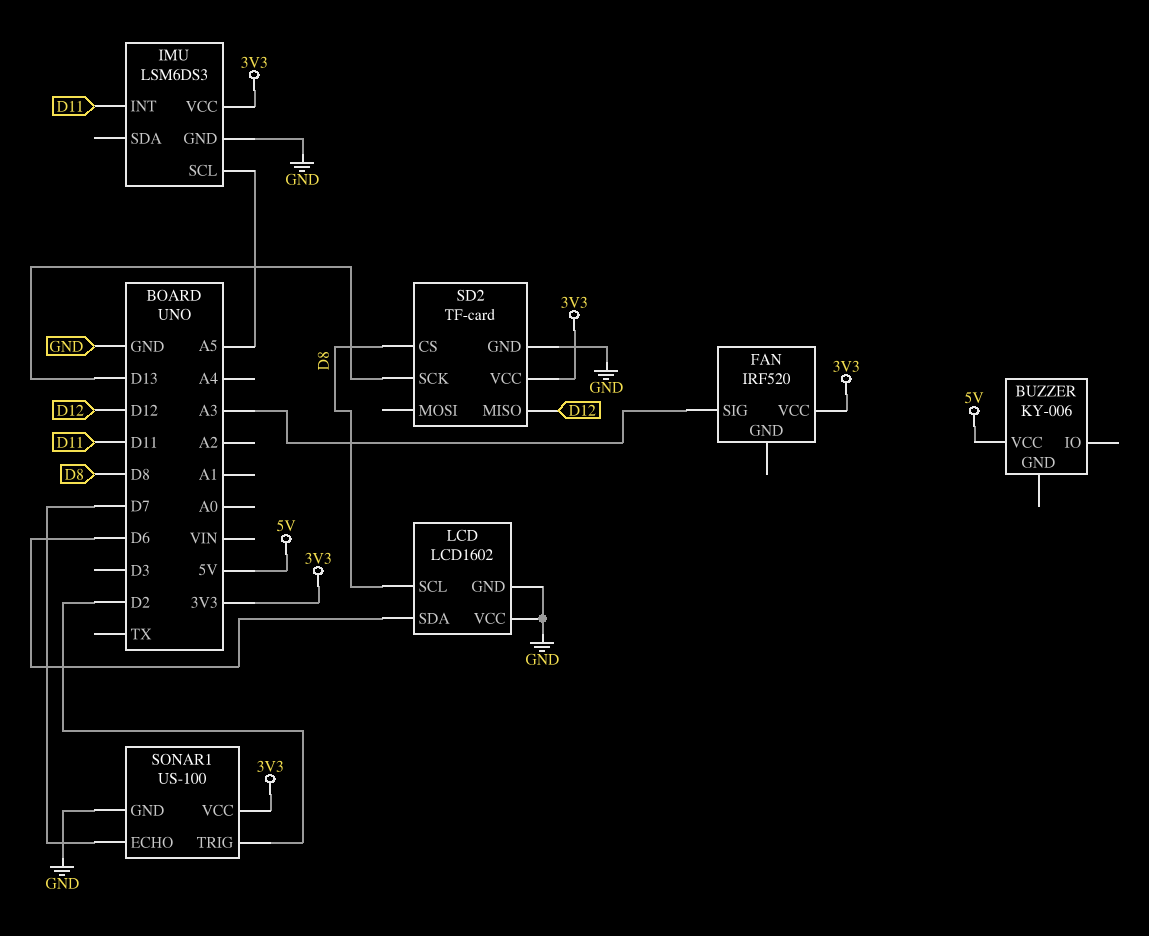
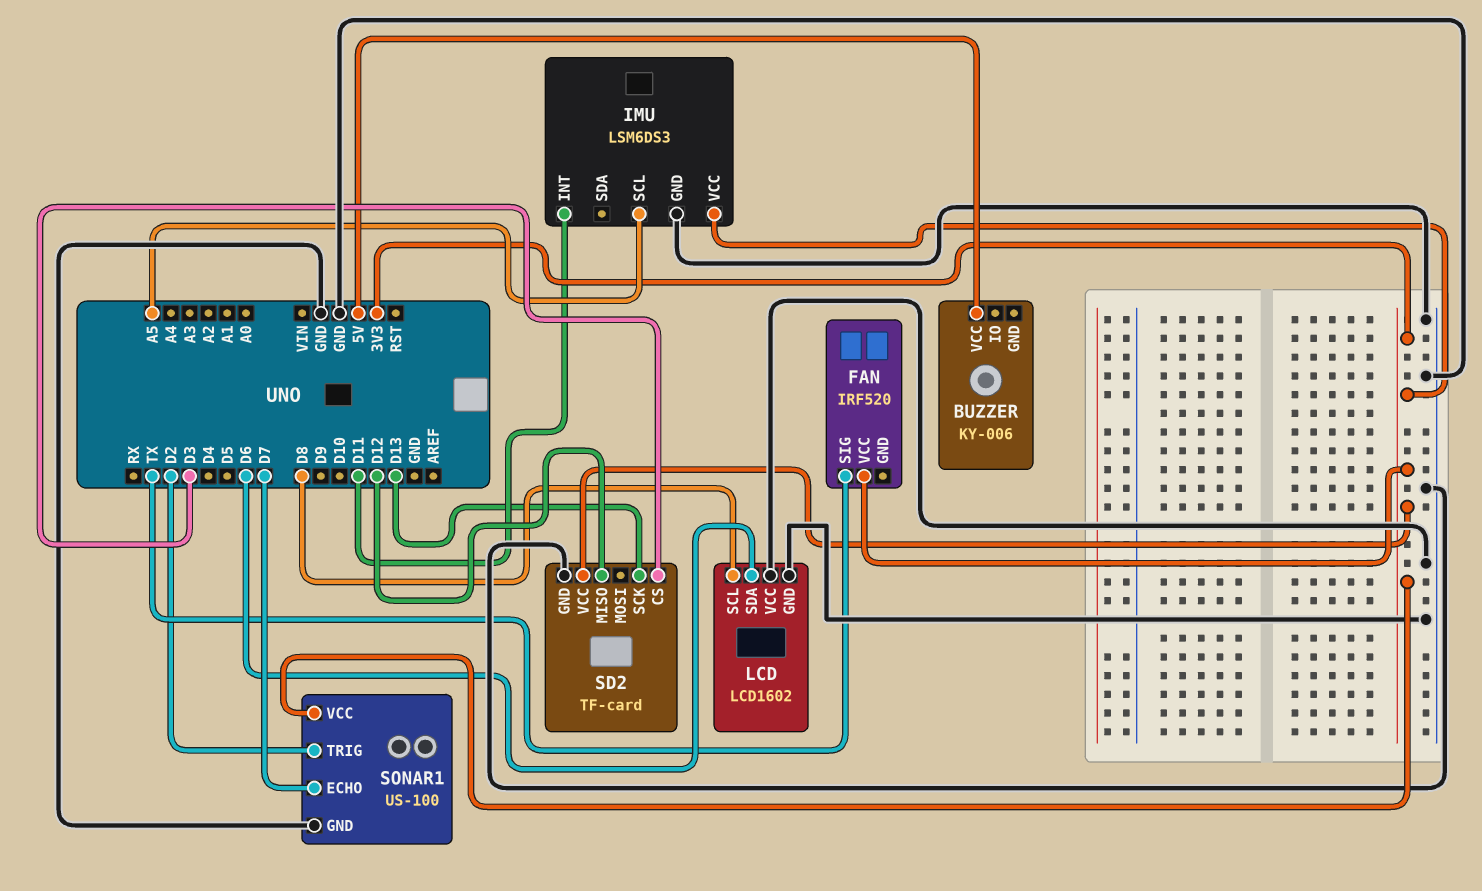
FAN pin SIG: A3 -> TX
SD2 pin CS: D8 -> D3

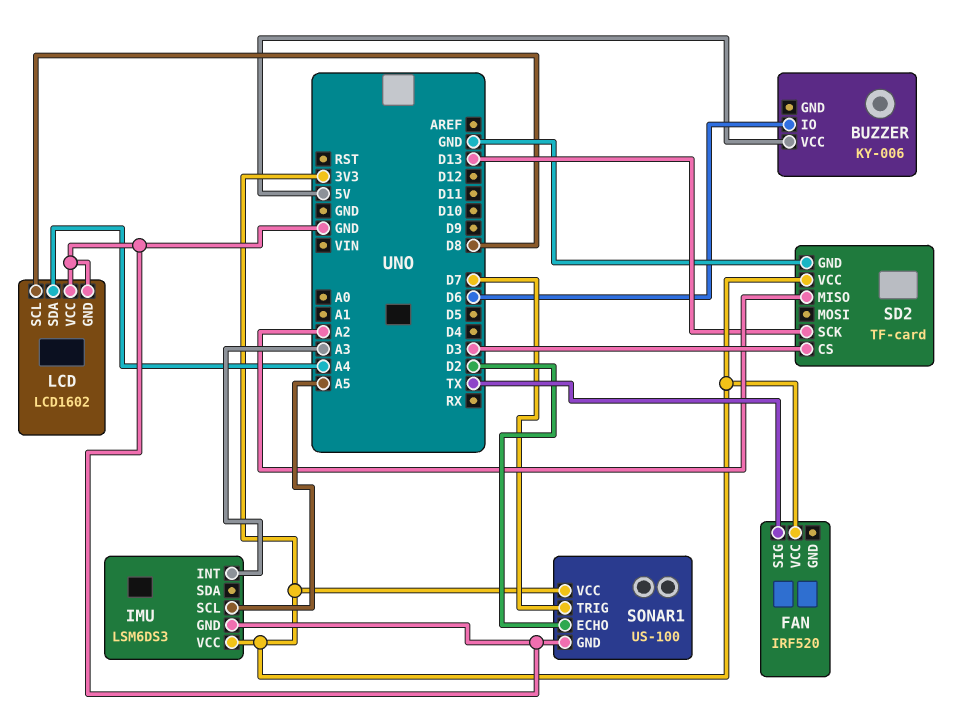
BUZZER pin IO: none -> D6
IMU pin INT: D11 -> A3
LCD pin SDA: D6 -> A4
SD2 pin MISO: D12 -> A2
SONAR1 pin ECHO: D7 -> D2
SONAR1 pin TRIG: D2 -> D7

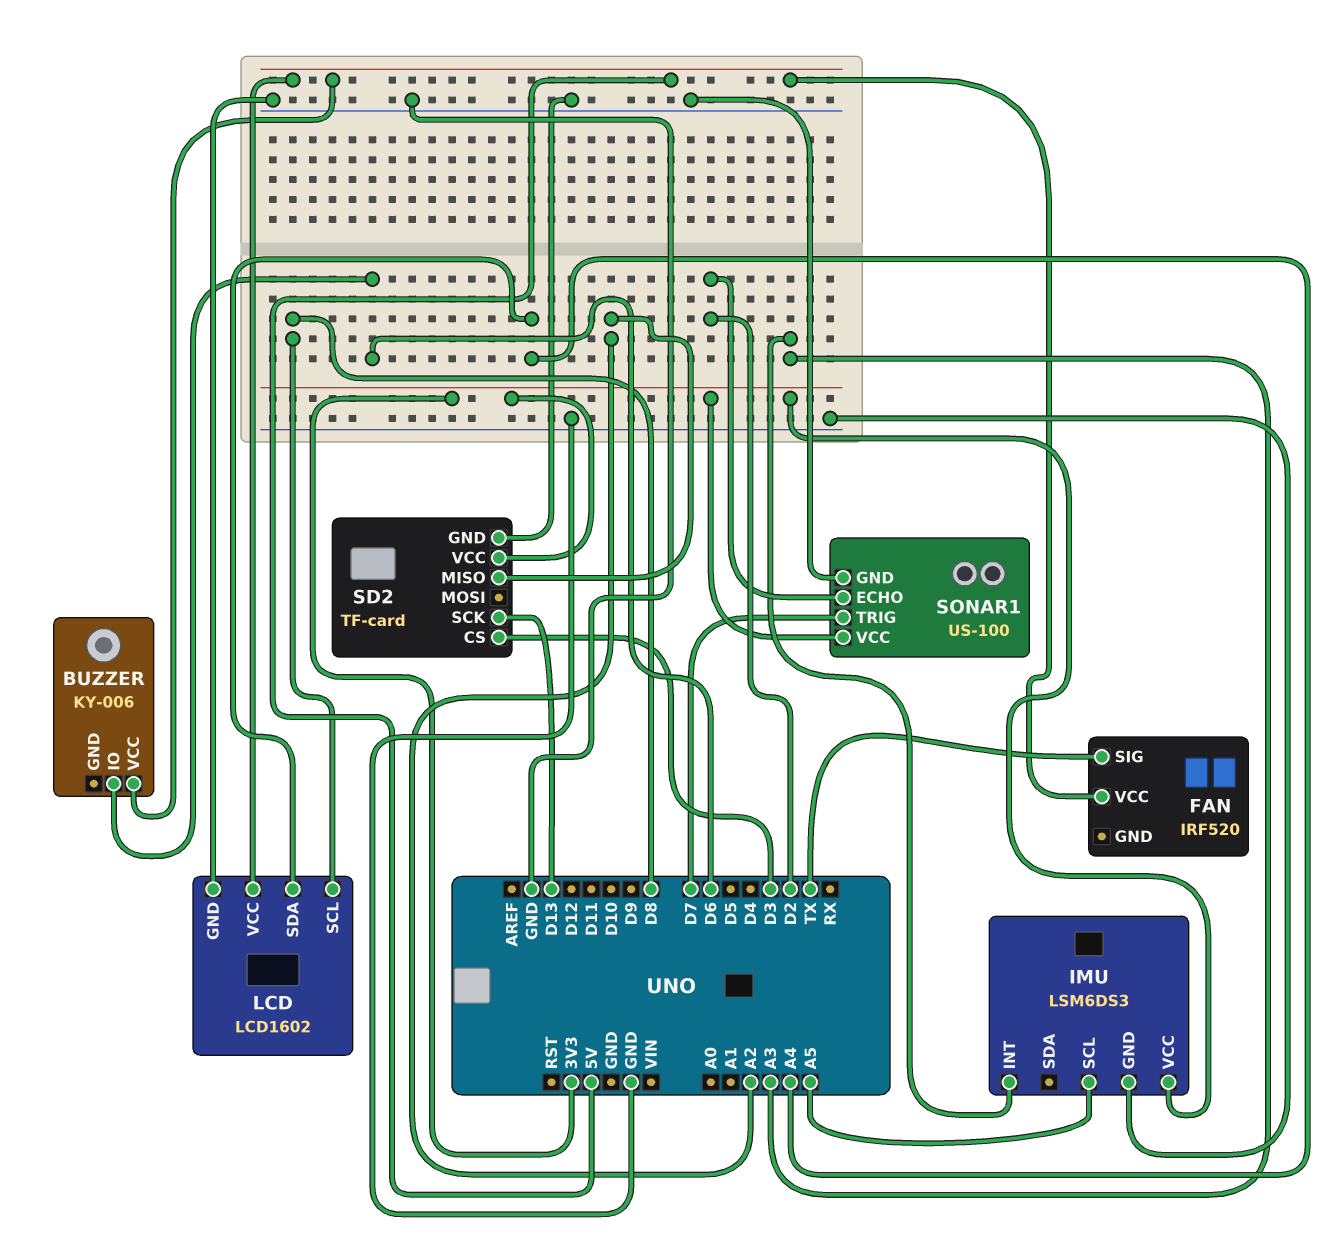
FAN pin VCC: 3V3 -> 5V
LCD pin VCC: GND -> 5V

